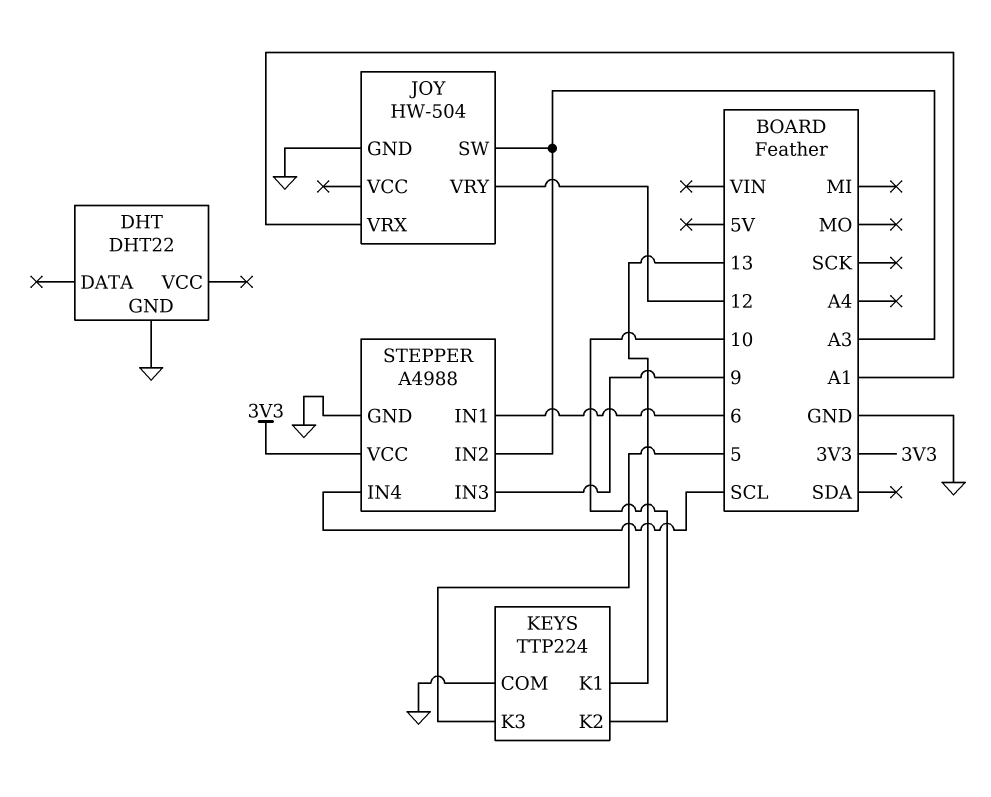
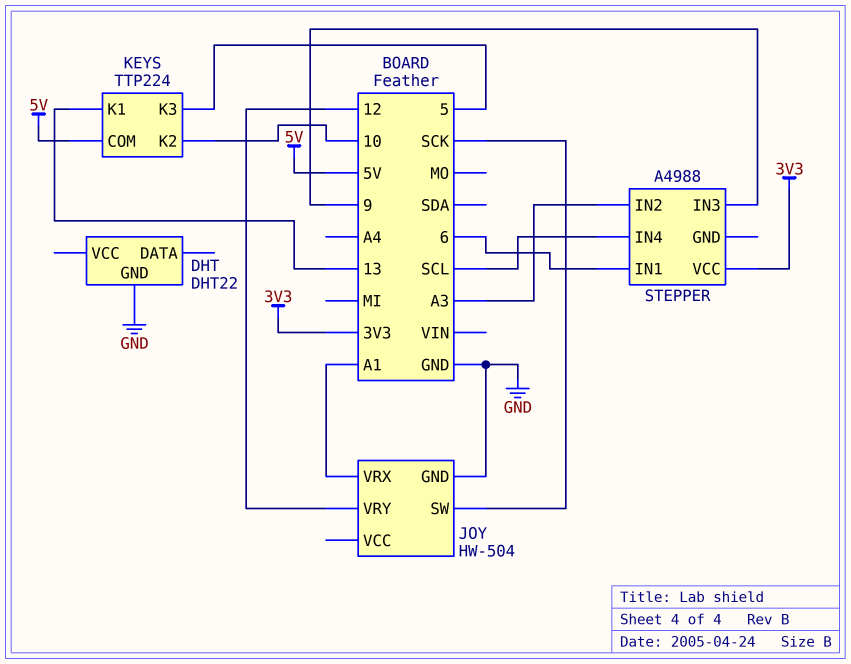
JOY pin SW: A3 -> SCK
KEYS pin COM: GND -> 5V
STEPPER pin GND: GND -> none

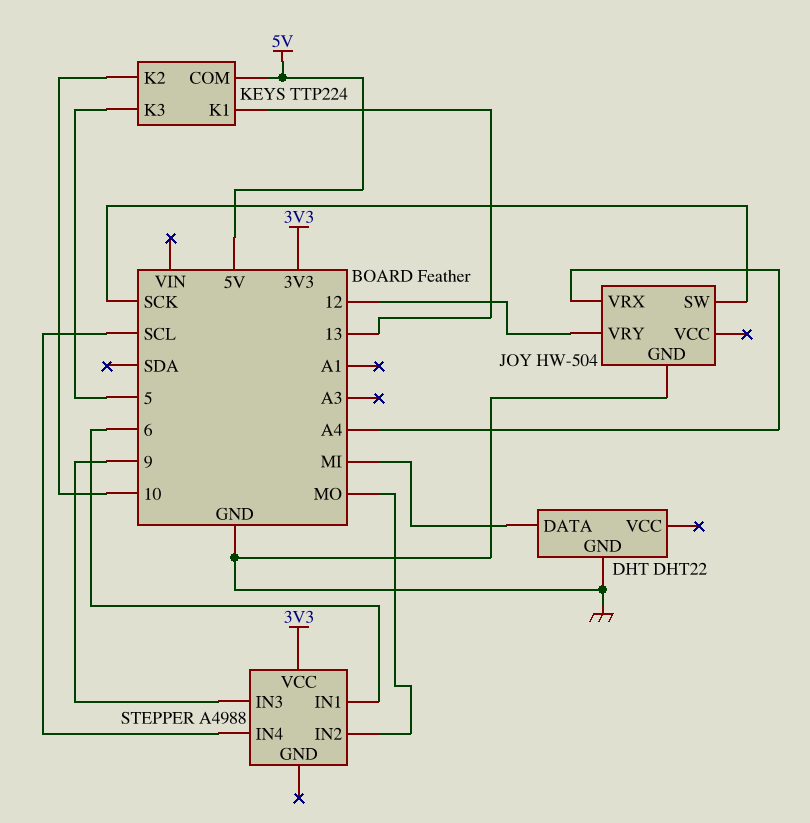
DHT pin DATA: none -> MI
JOY pin VRX: A1 -> A4
STEPPER pin IN2: A3 -> MO

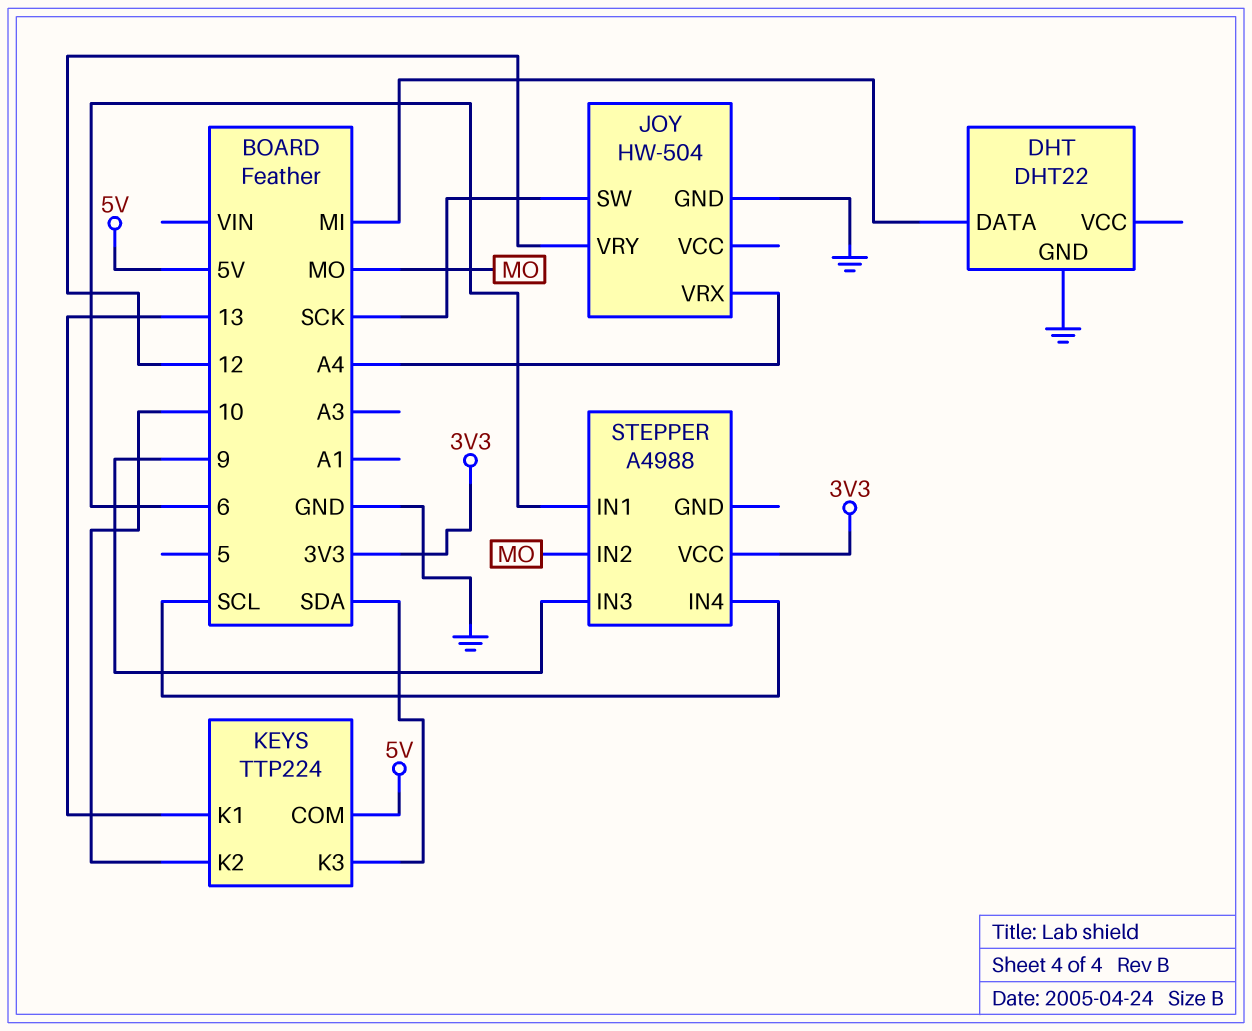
KEYS pin K3: 5 -> SDA

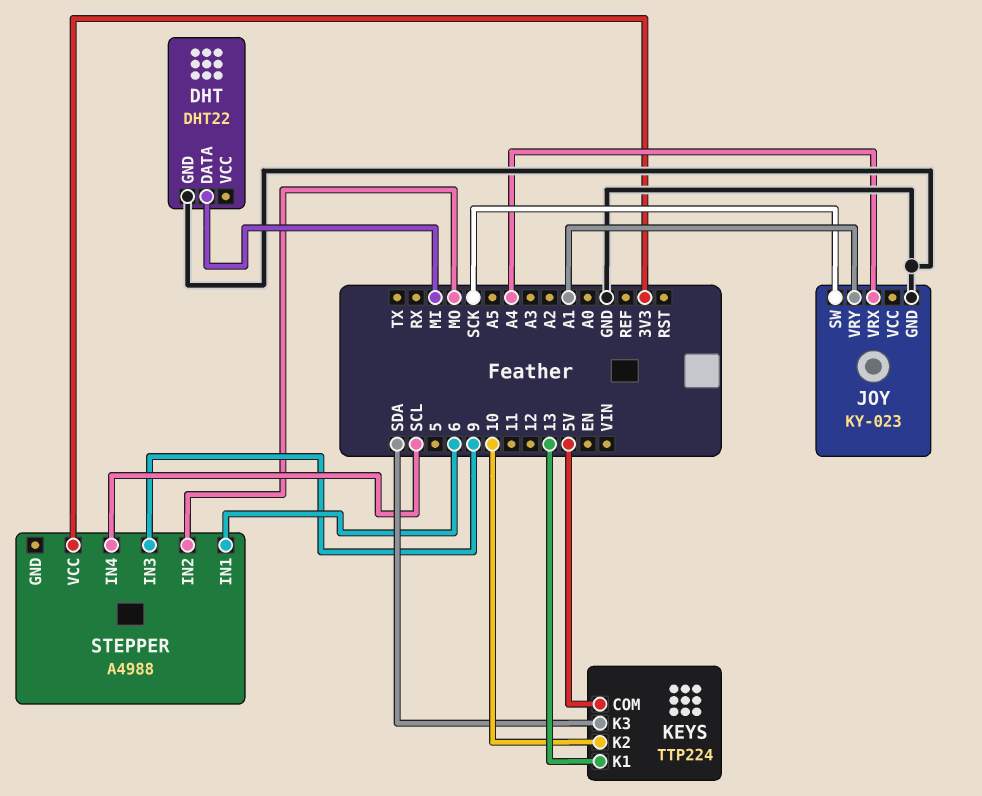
JOY: HW-504 -> KY-023
JOY pin VRY: 12 -> A1

